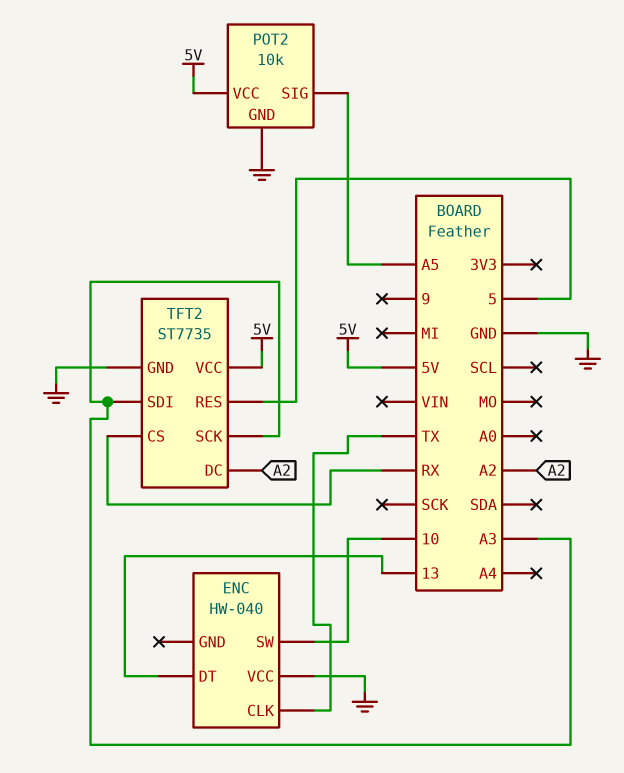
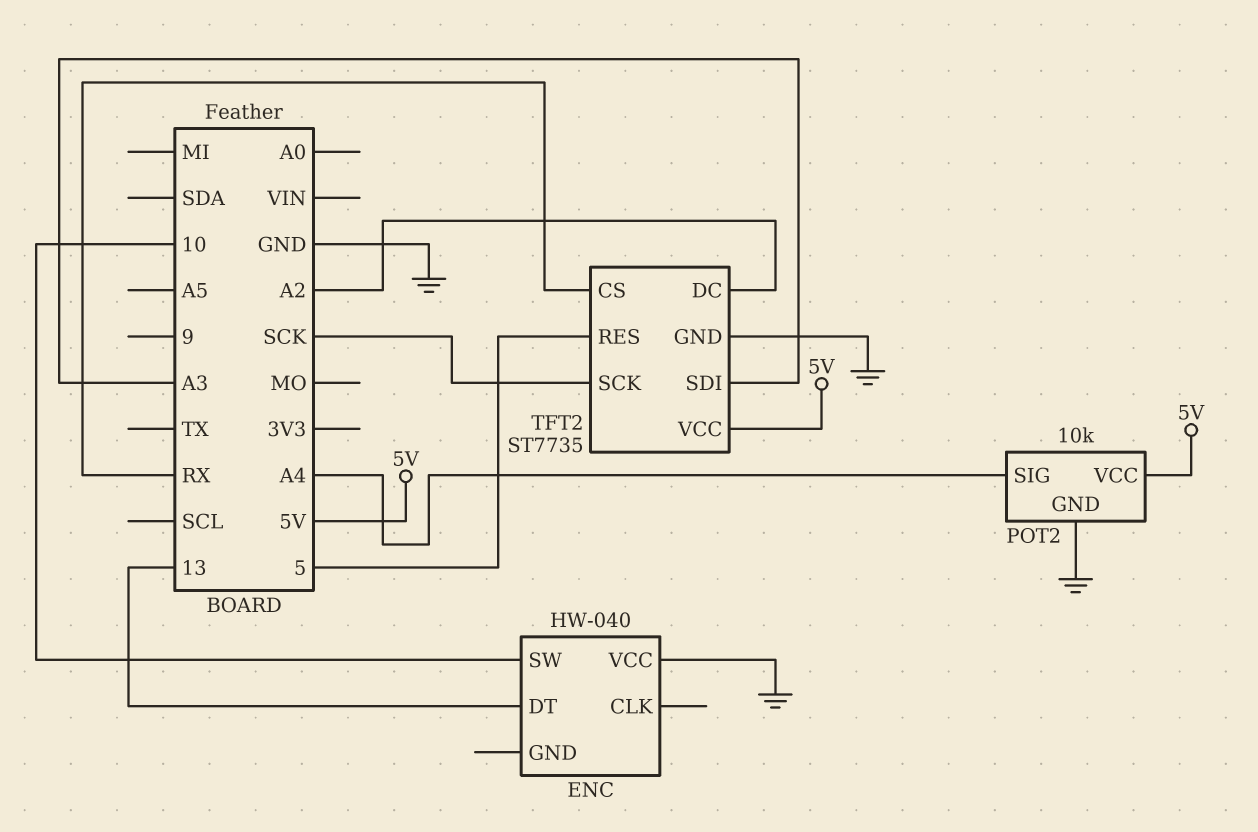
ENC pin CLK: TX -> none
POT2 pin SIG: A5 -> A4
TFT2 pin SCK: A3 -> SCK

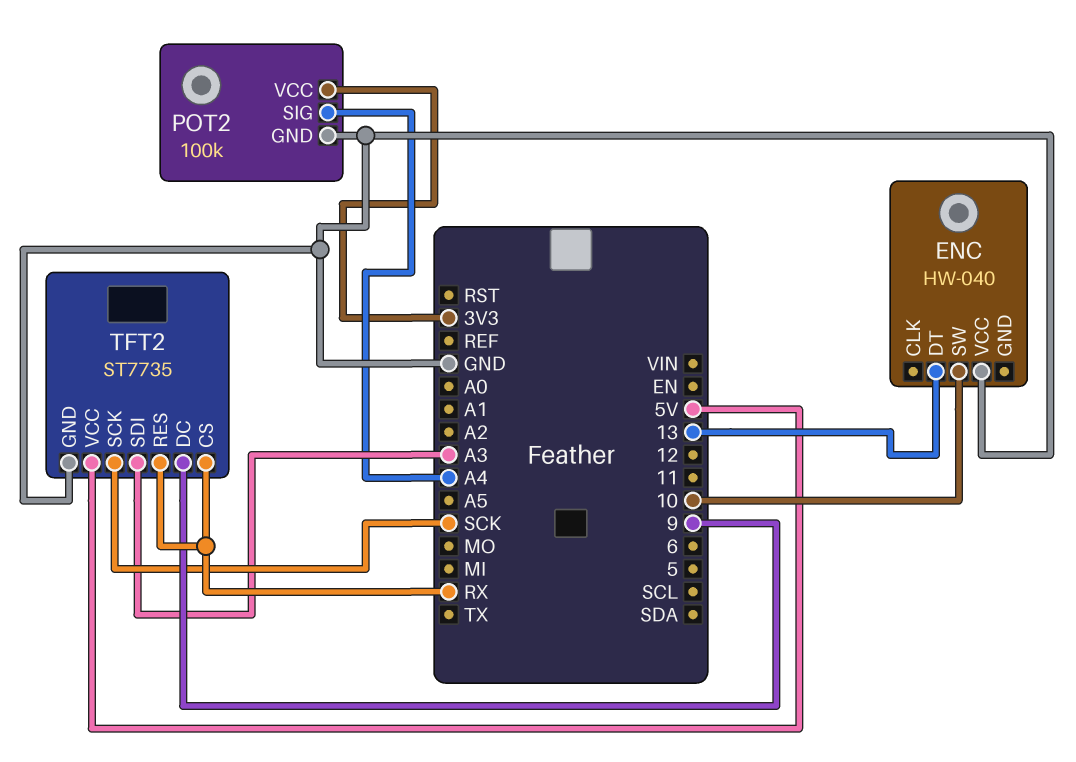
POT2: 10k -> 100k
POT2 pin VCC: 5V -> 3V3
TFT2 pin DC: A2 -> 9
TFT2 pin RES: 5 -> RX

